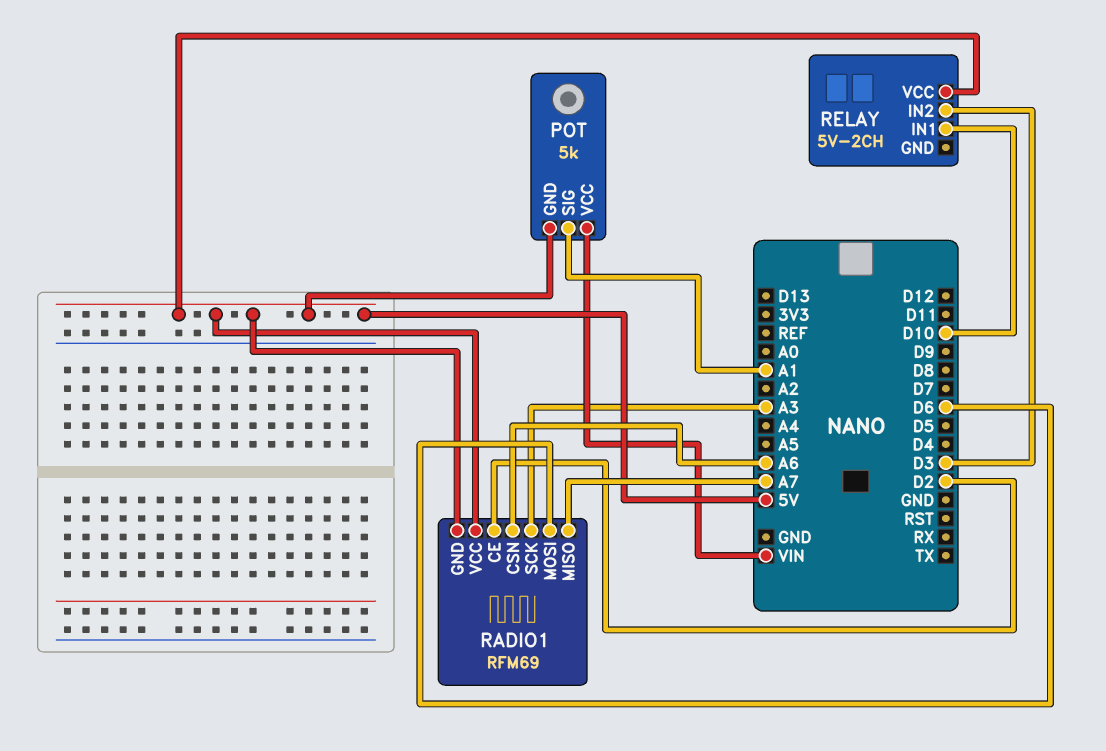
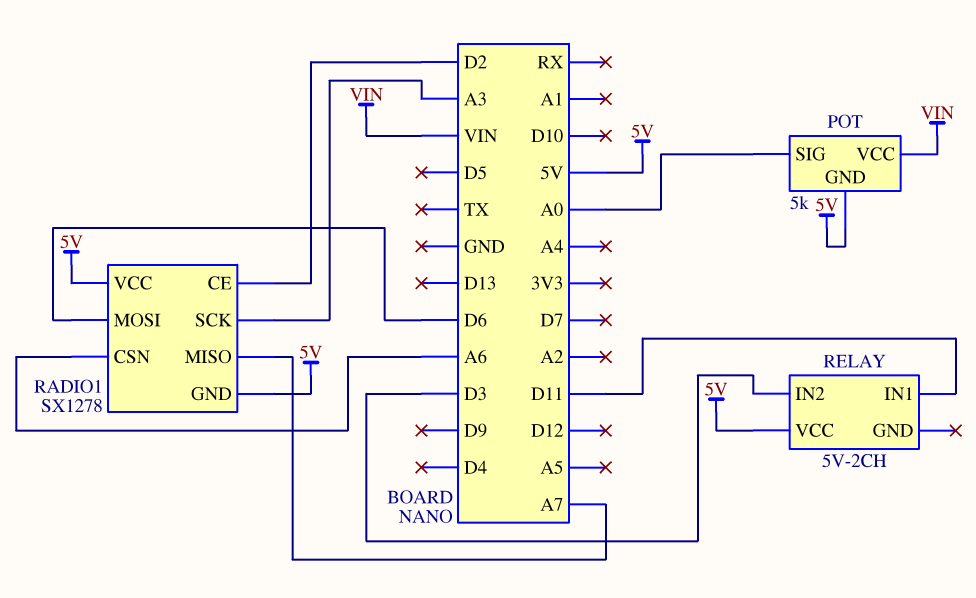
POT pin SIG: A1 -> A0
RADIO1: RFM69 -> SX1278
RELAY pin IN1: D10 -> D11

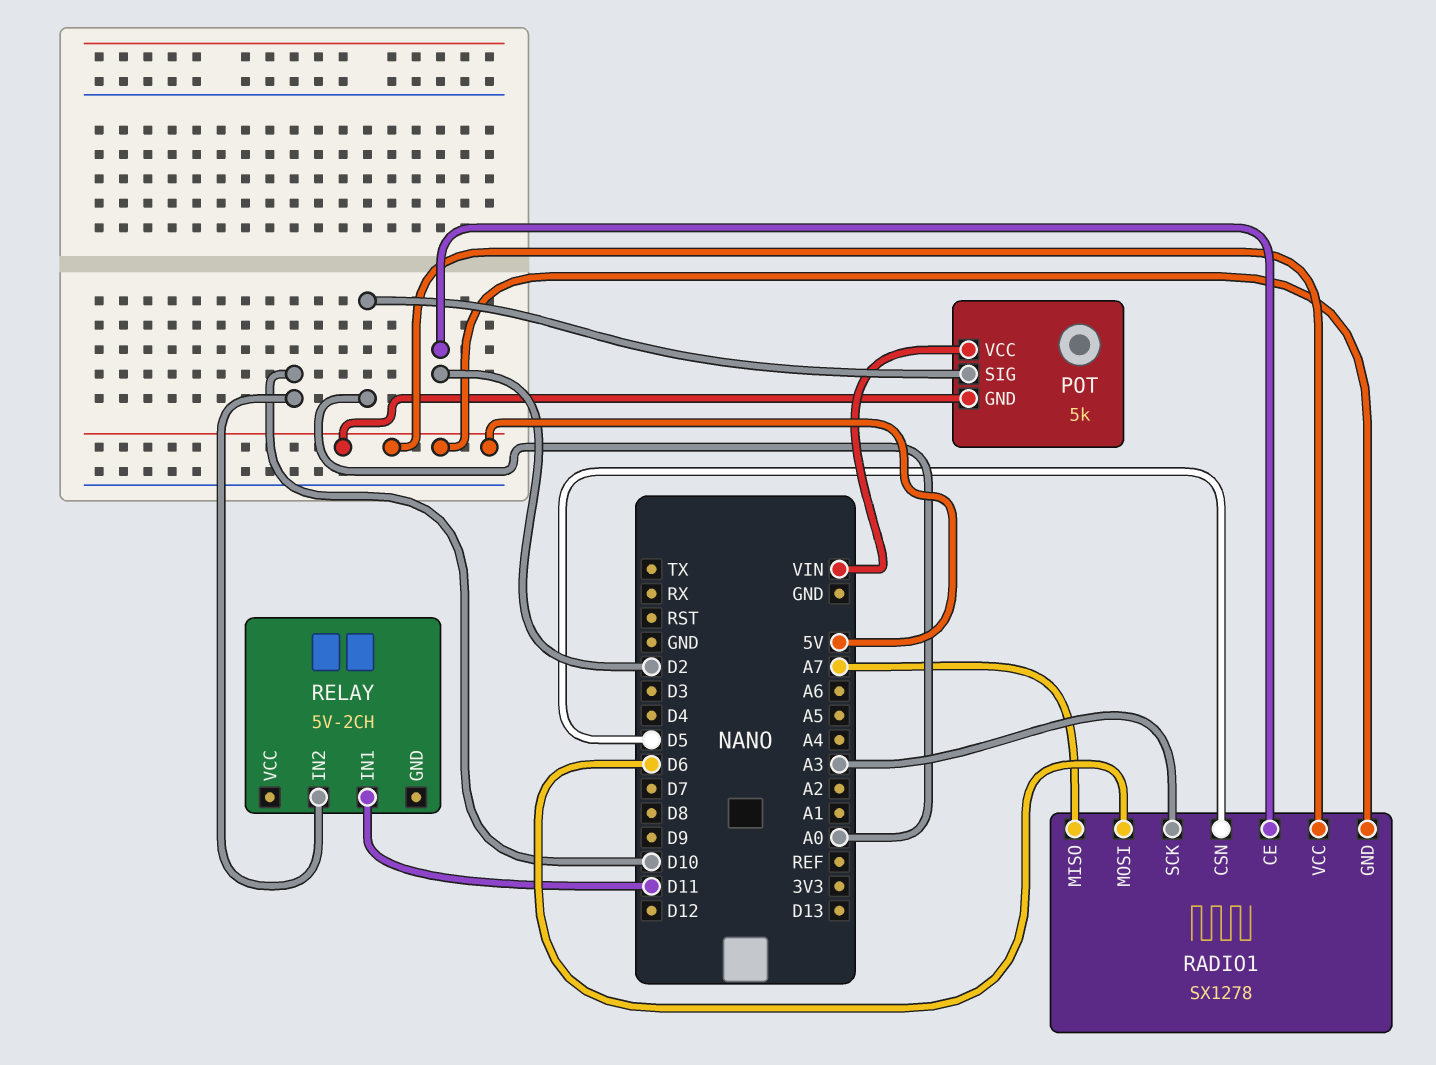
RADIO1 pin CSN: A6 -> D5
RELAY pin IN2: D3 -> D10
RELAY pin VCC: 5V -> none

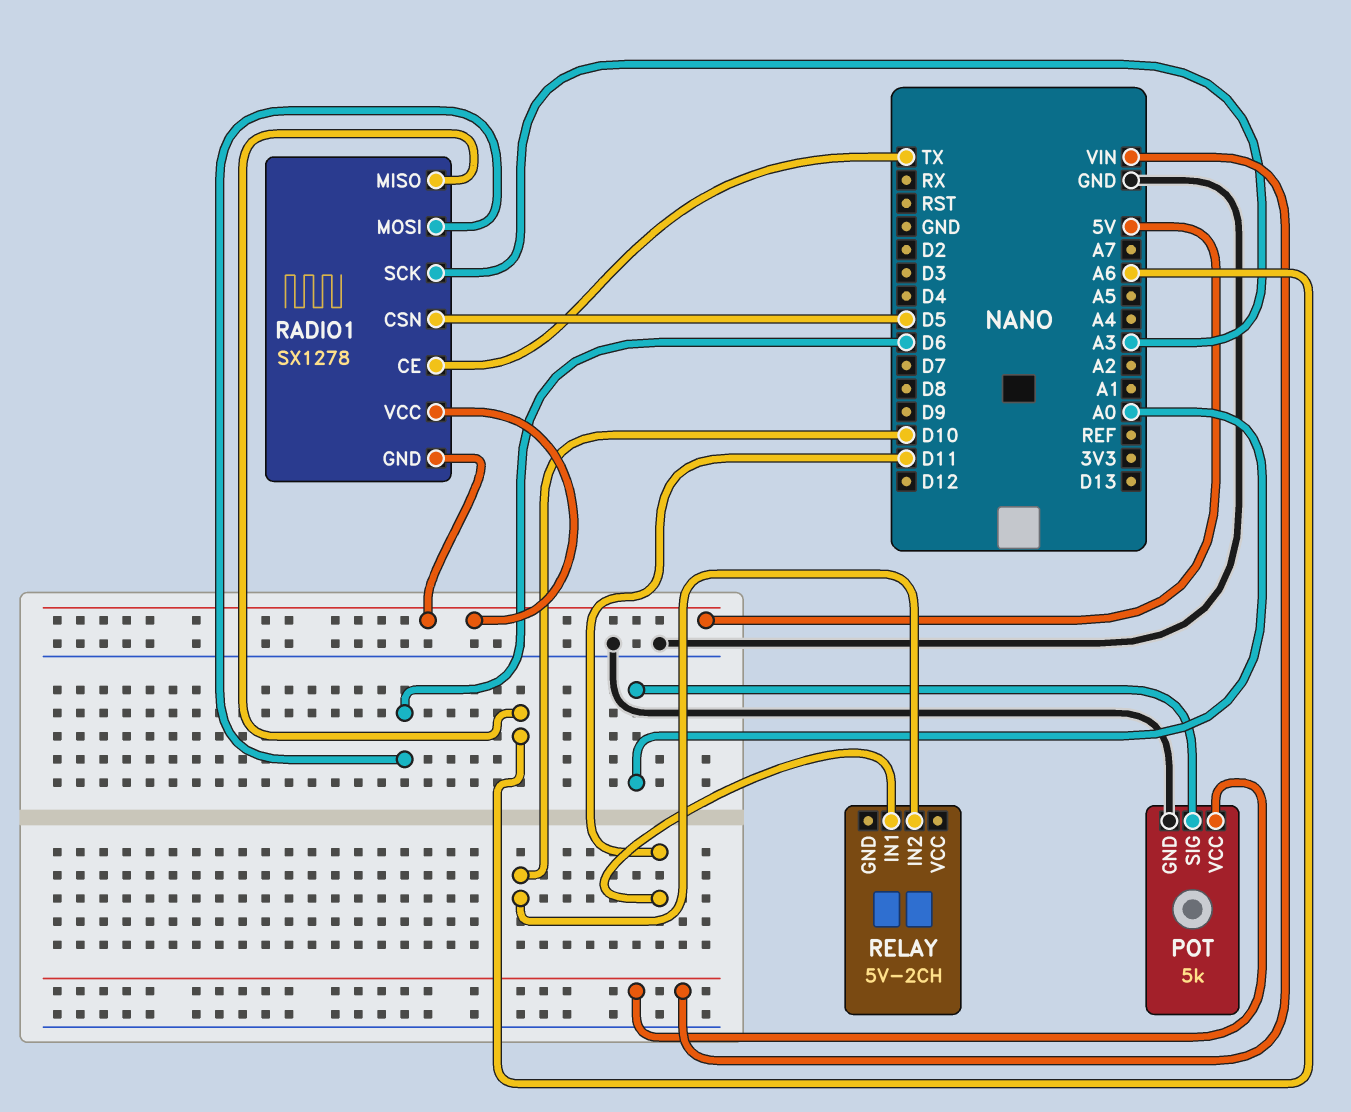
POT pin GND: 5V -> GND
RADIO1 pin CE: D2 -> TX
RADIO1 pin MISO: A7 -> A6

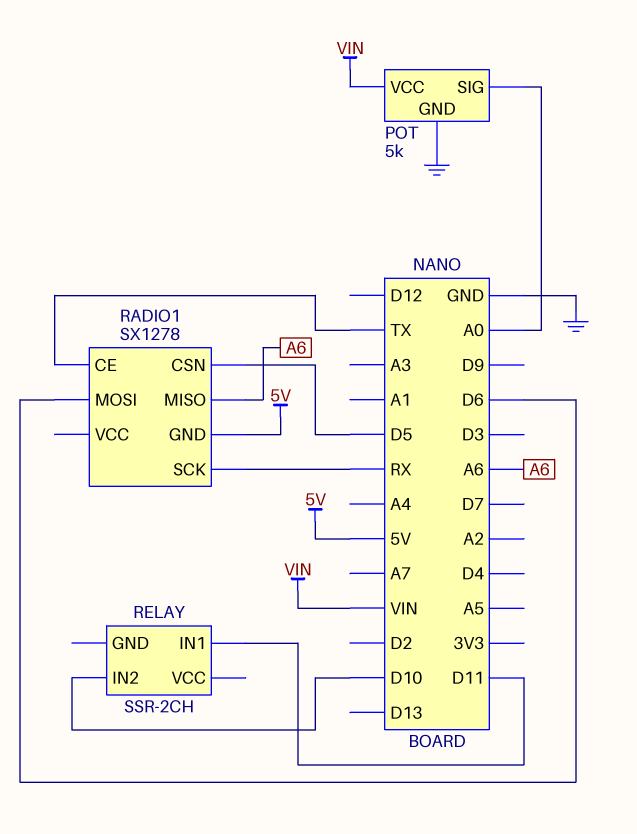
RADIO1 pin SCK: A3 -> RX
RADIO1 pin VCC: 5V -> none
RELAY: 5V-2CH -> SSR-2CH

